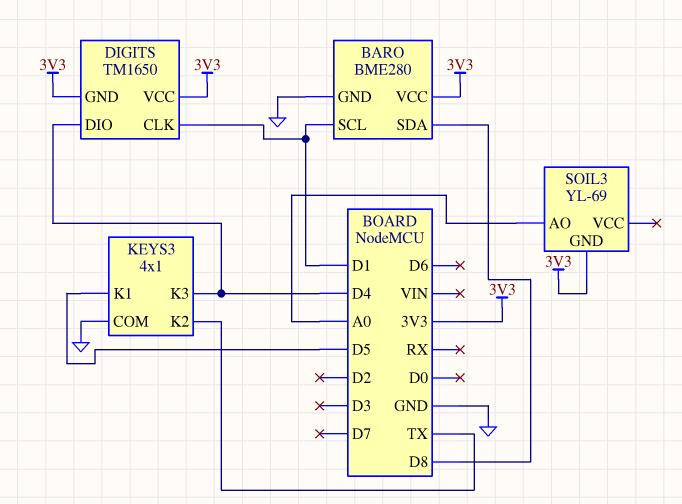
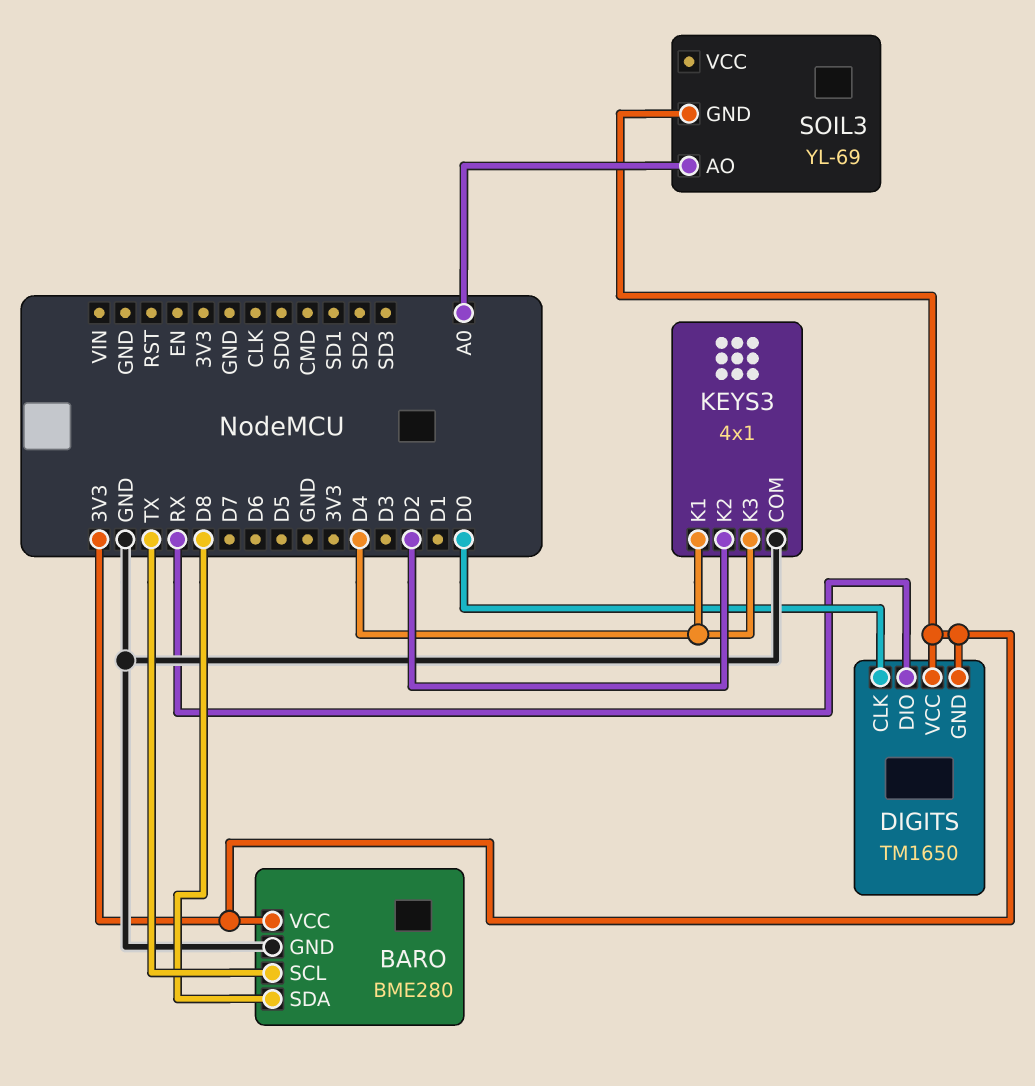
BARO pin SCL: D1 -> TX
DIGITS pin CLK: D1 -> D0
DIGITS pin DIO: D4 -> RX
KEYS3 pin K1: D5 -> D4
KEYS3 pin K2: TX -> D2

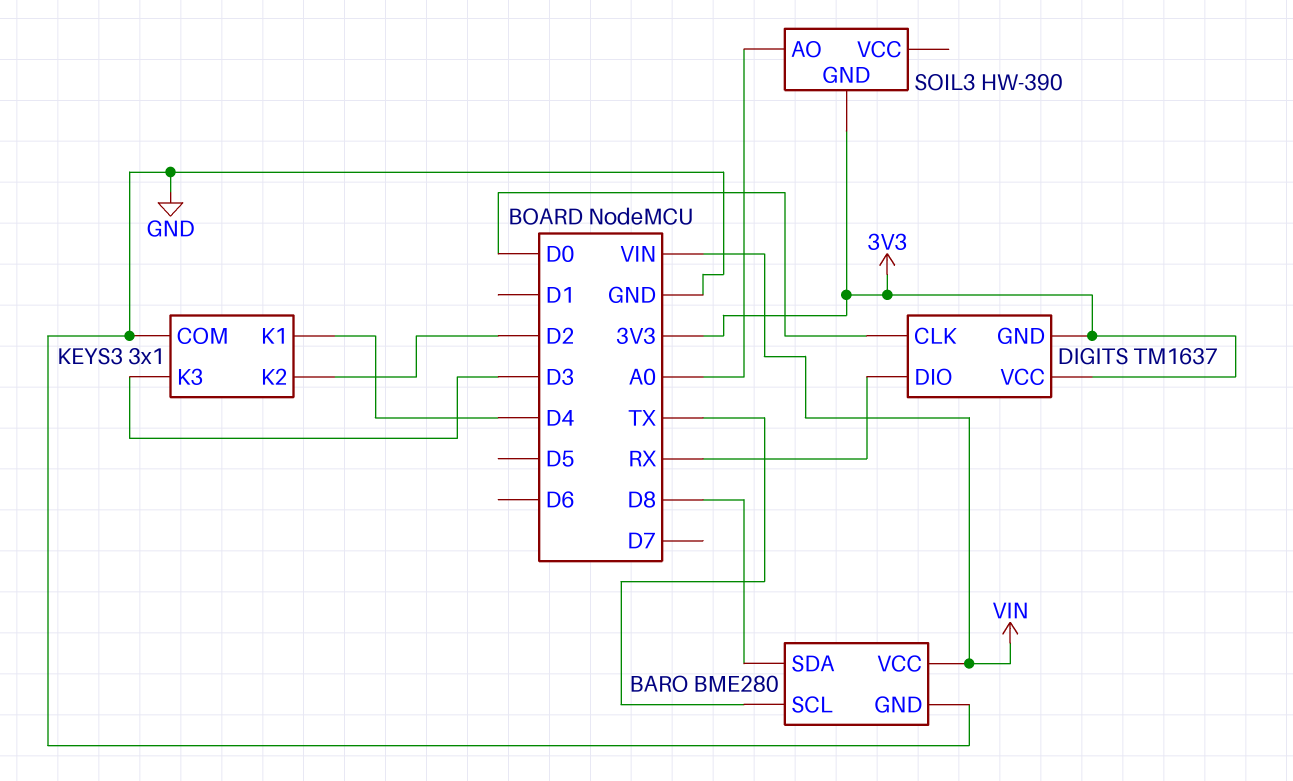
BARO pin VCC: 3V3 -> VIN
DIGITS: TM1650 -> TM1637
KEYS3: 4x1 -> 3x1
KEYS3 pin K3: D4 -> D3
SOIL3: YL-69 -> HW-390

